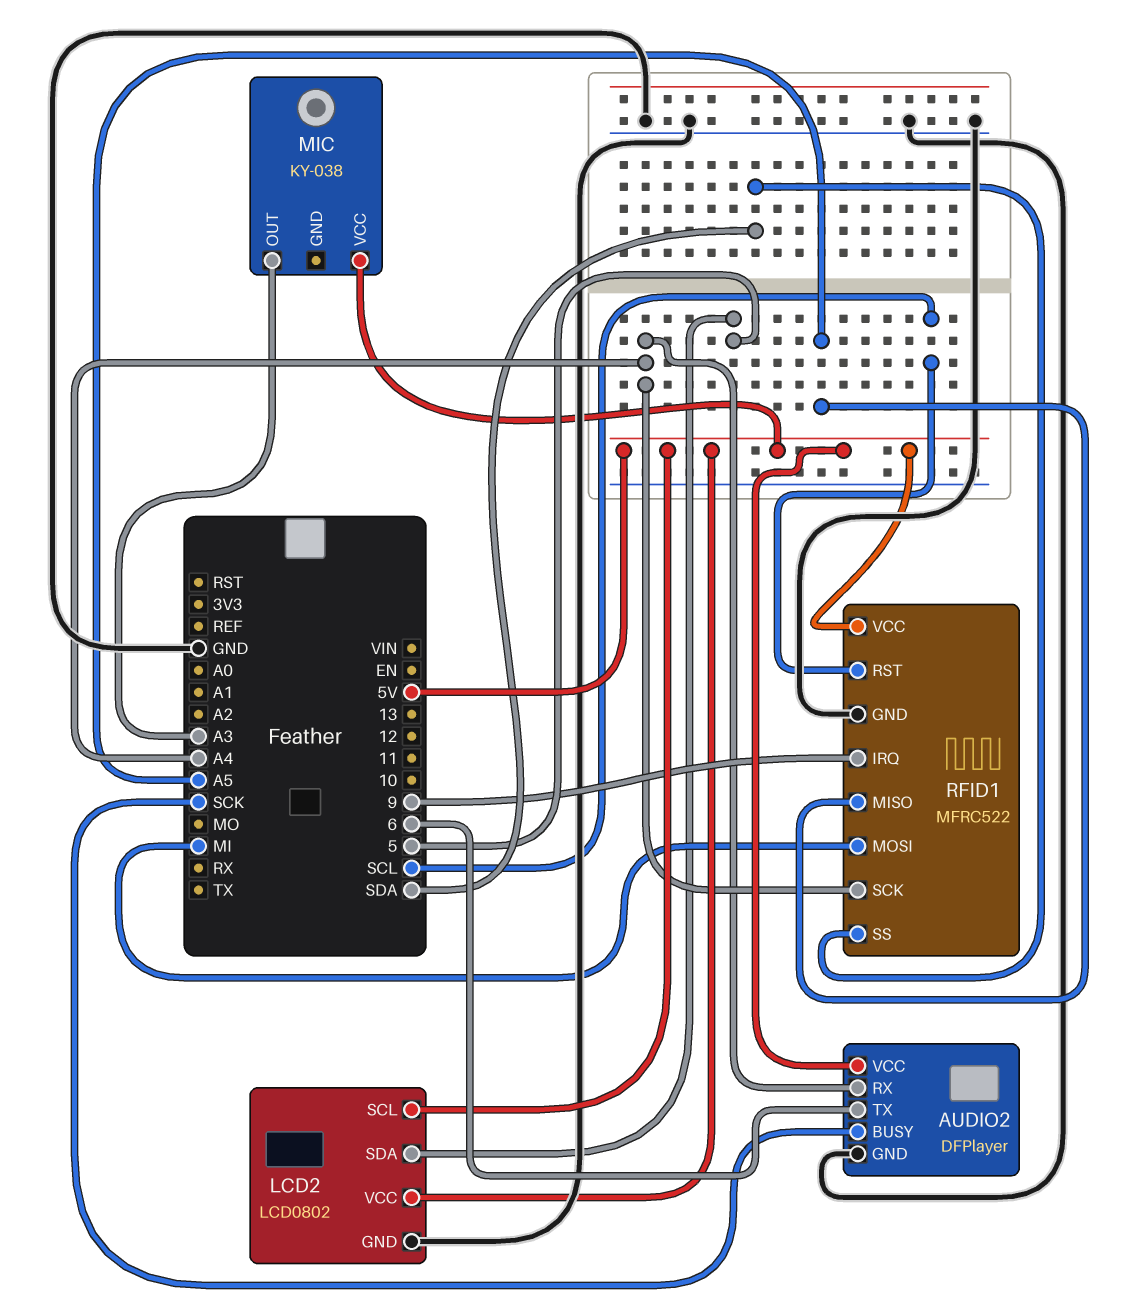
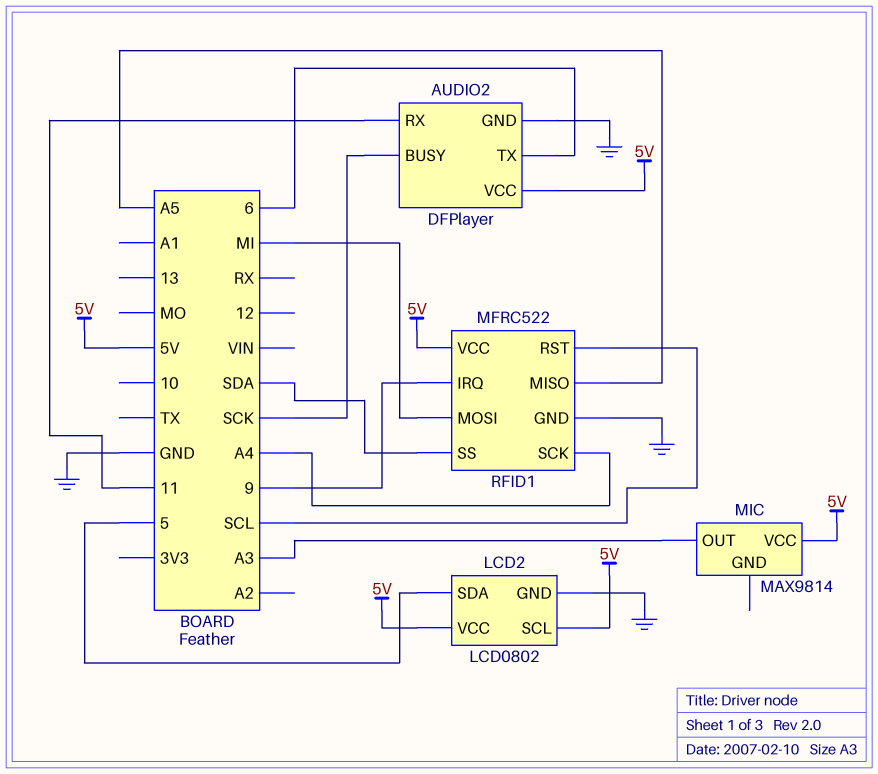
AUDIO2 pin RX: A4 -> 11
MIC: KY-038 -> MAX9814

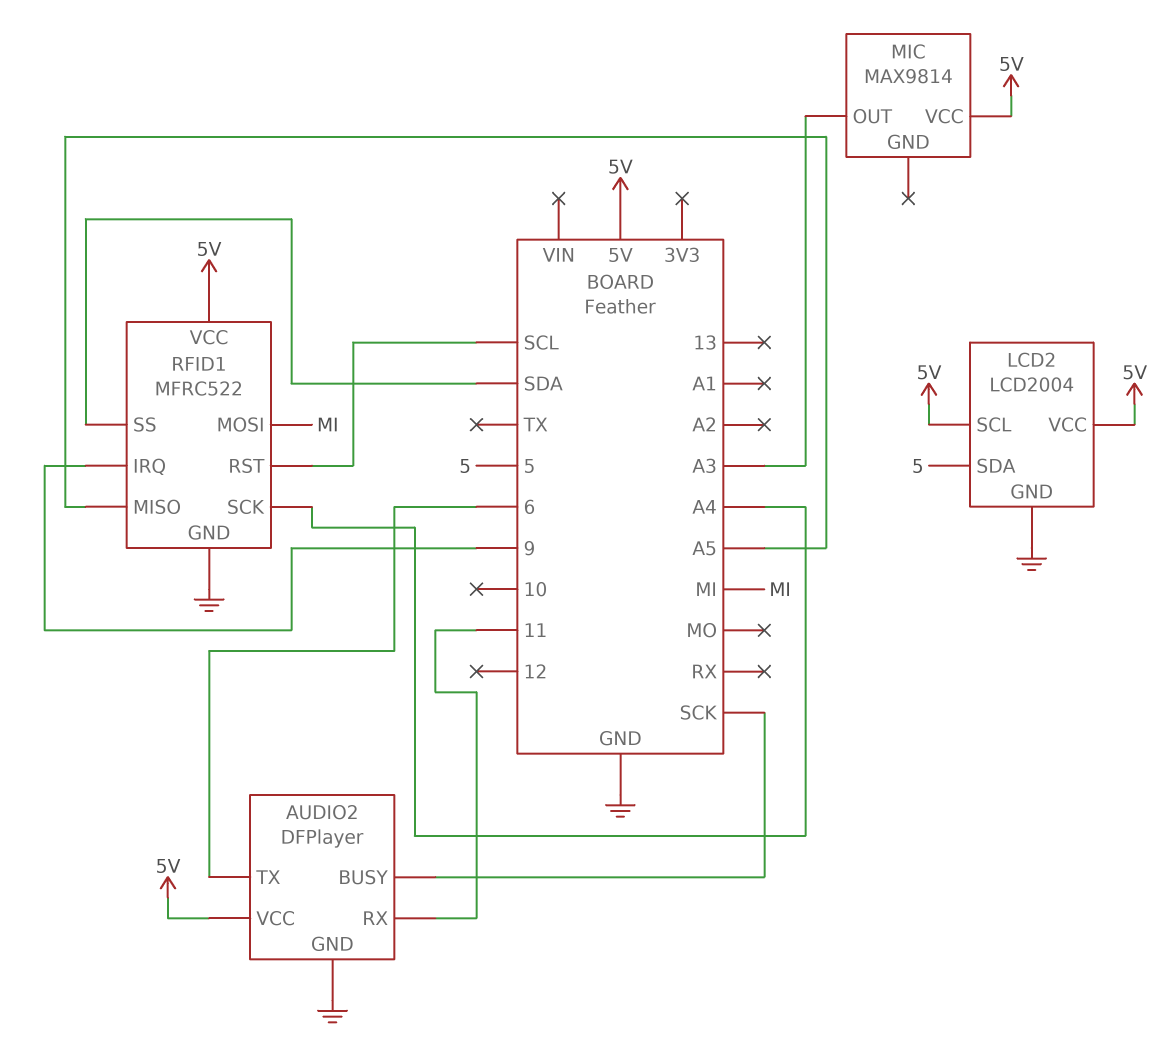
LCD2: LCD0802 -> LCD2004

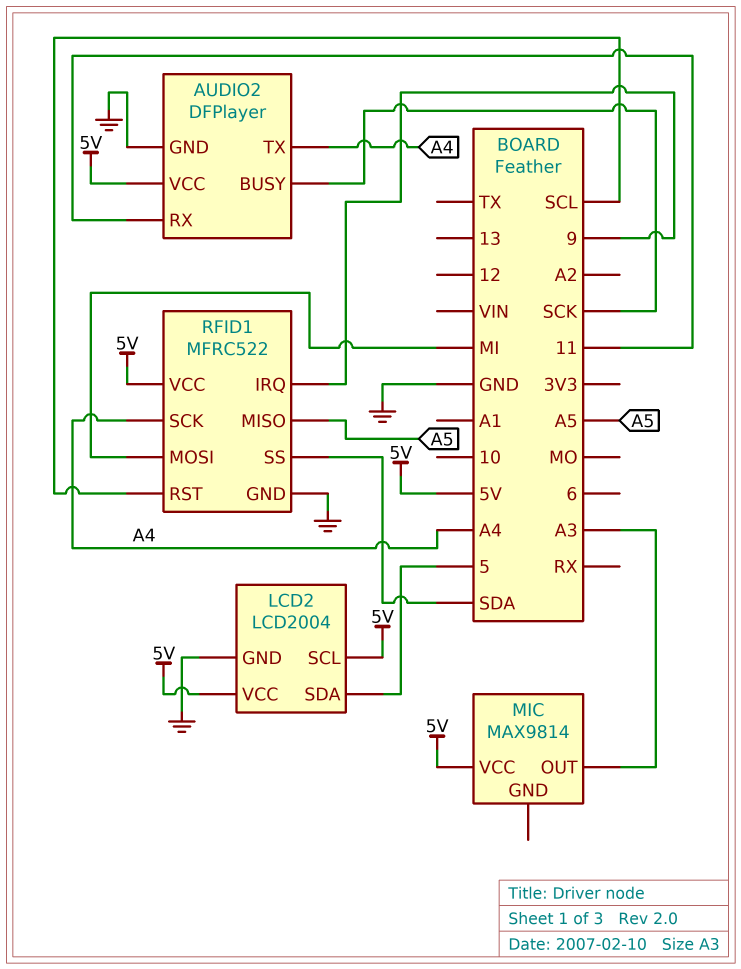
AUDIO2 pin TX: 6 -> A4

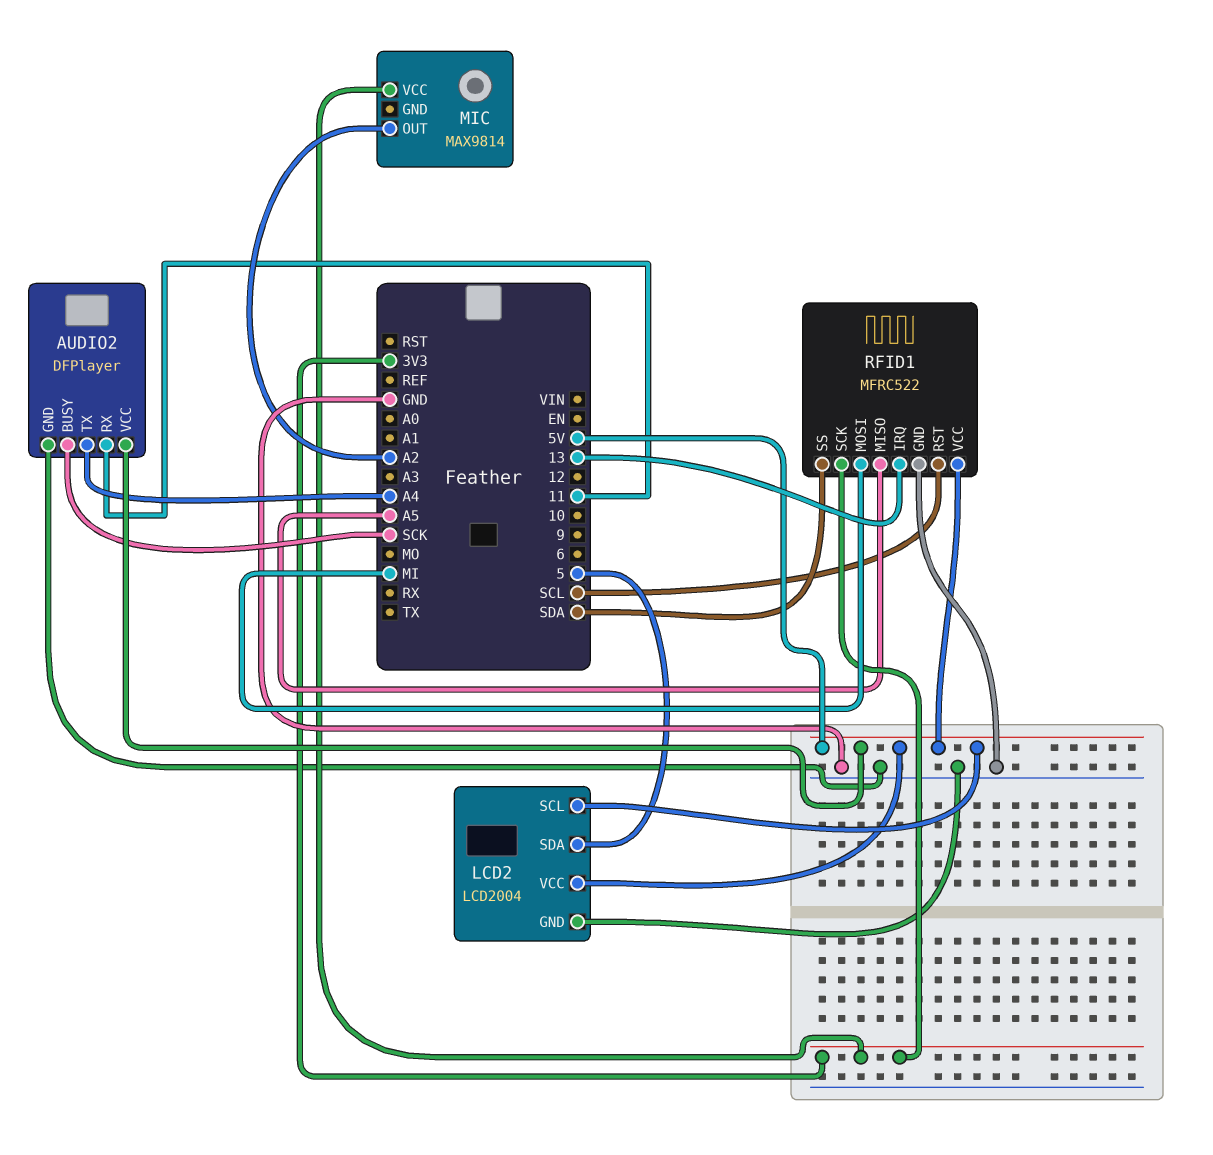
MIC pin OUT: A3 -> A2
MIC pin VCC: 5V -> 3V3
RFID1 pin IRQ: 9 -> 13
RFID1 pin SCK: A4 -> 3V3

